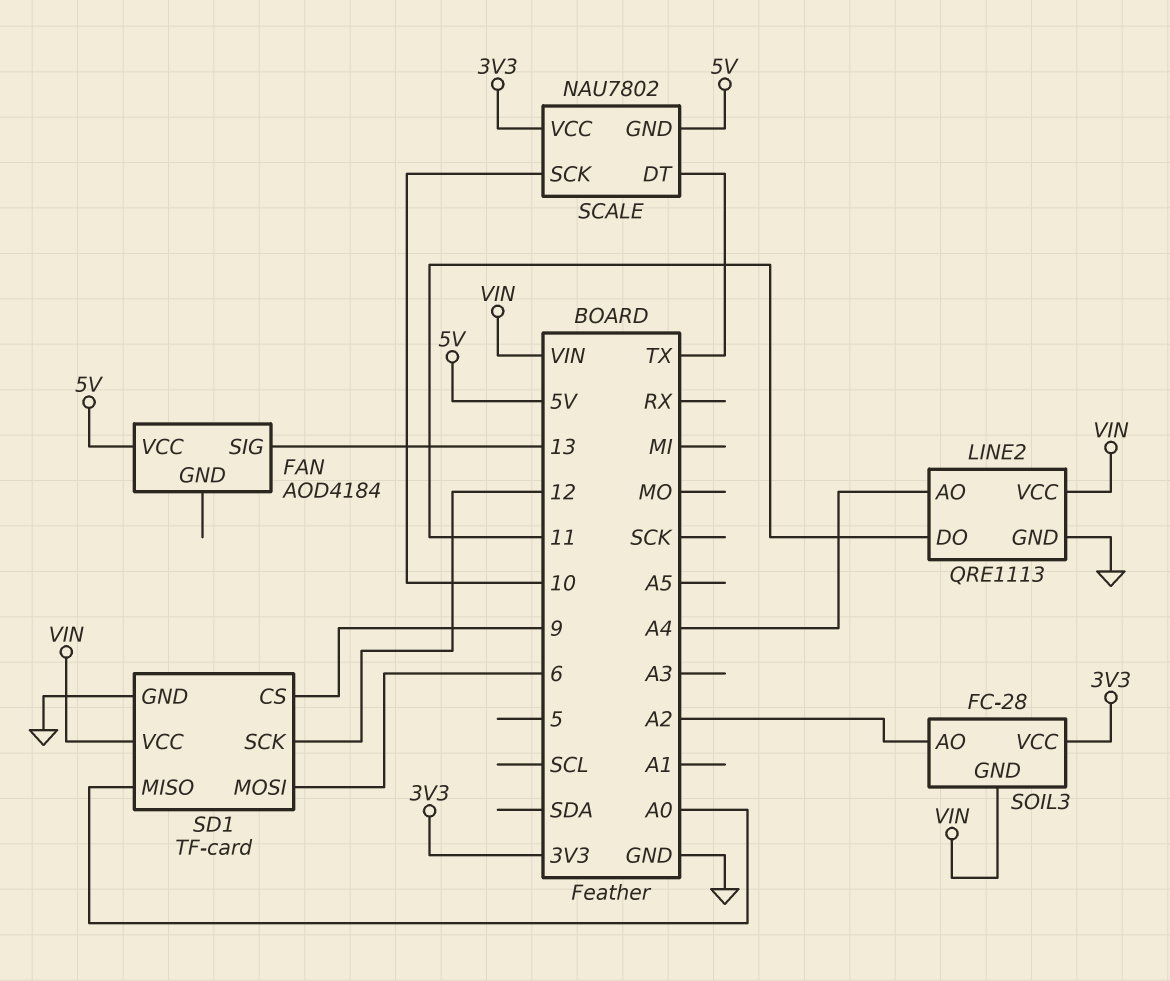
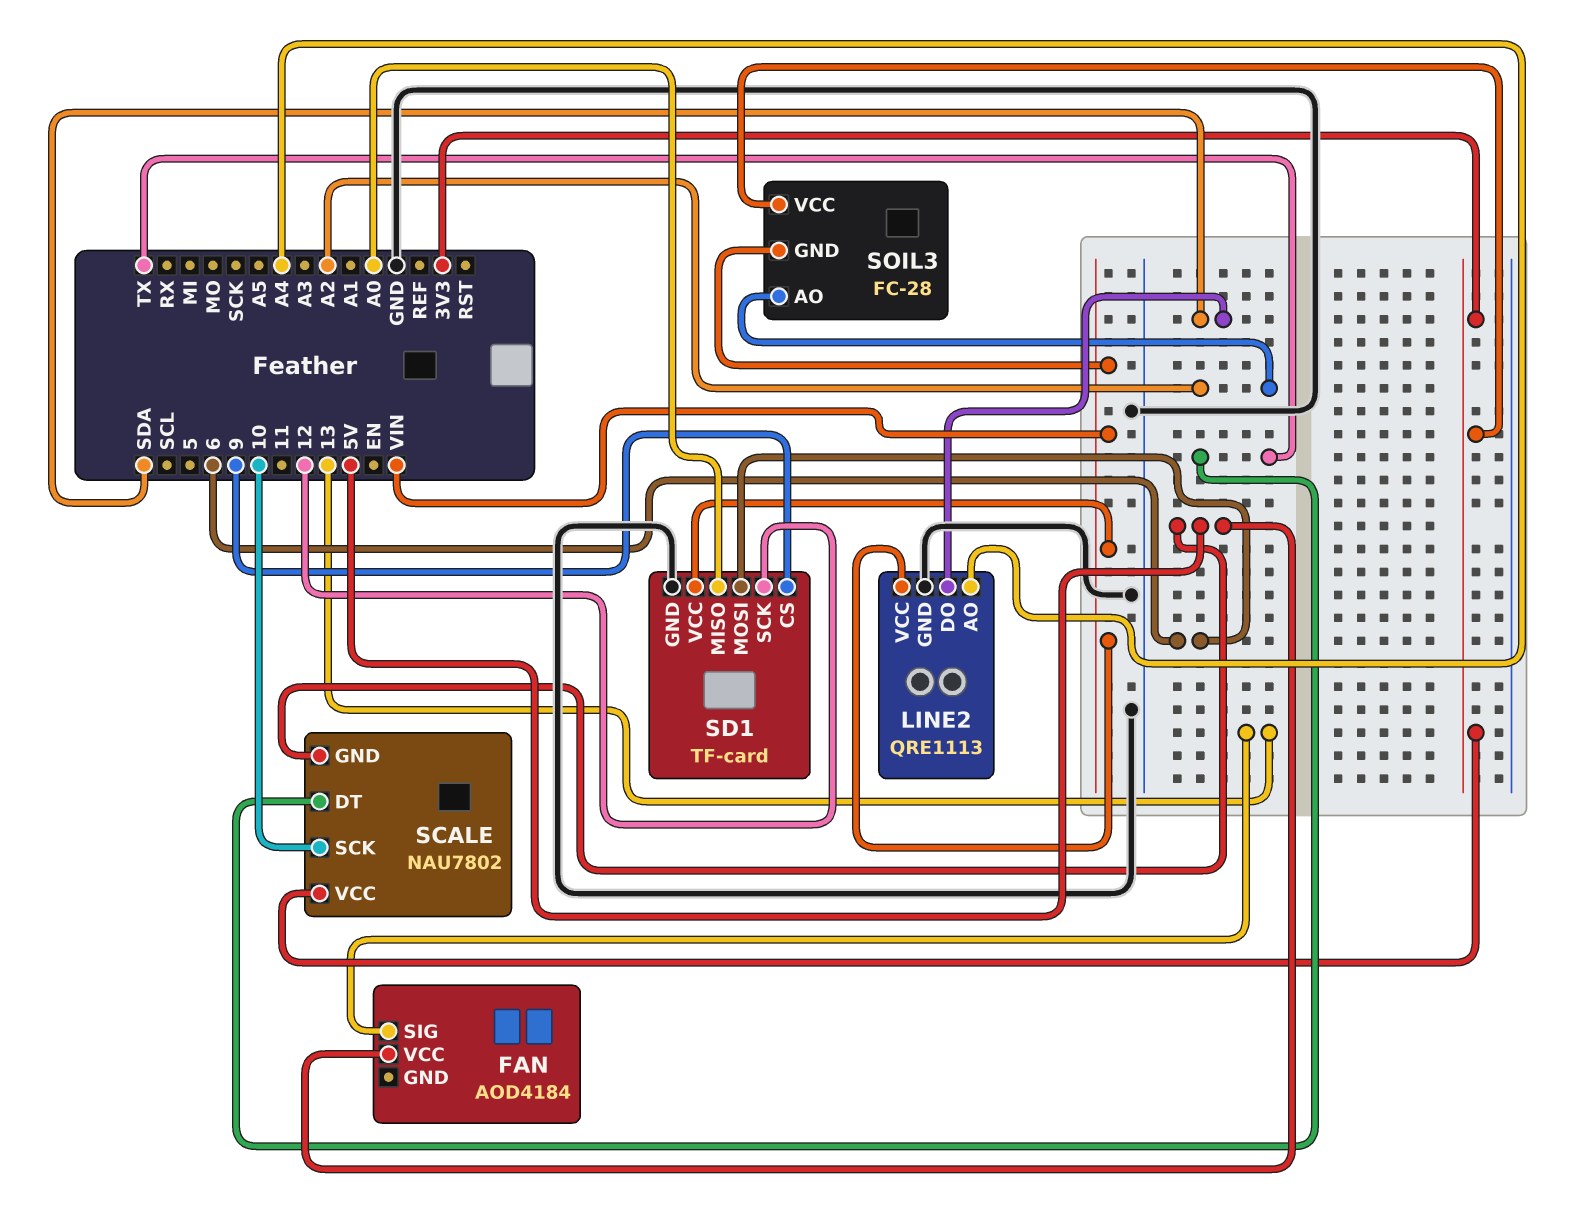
LINE2 pin DO: 11 -> SDA

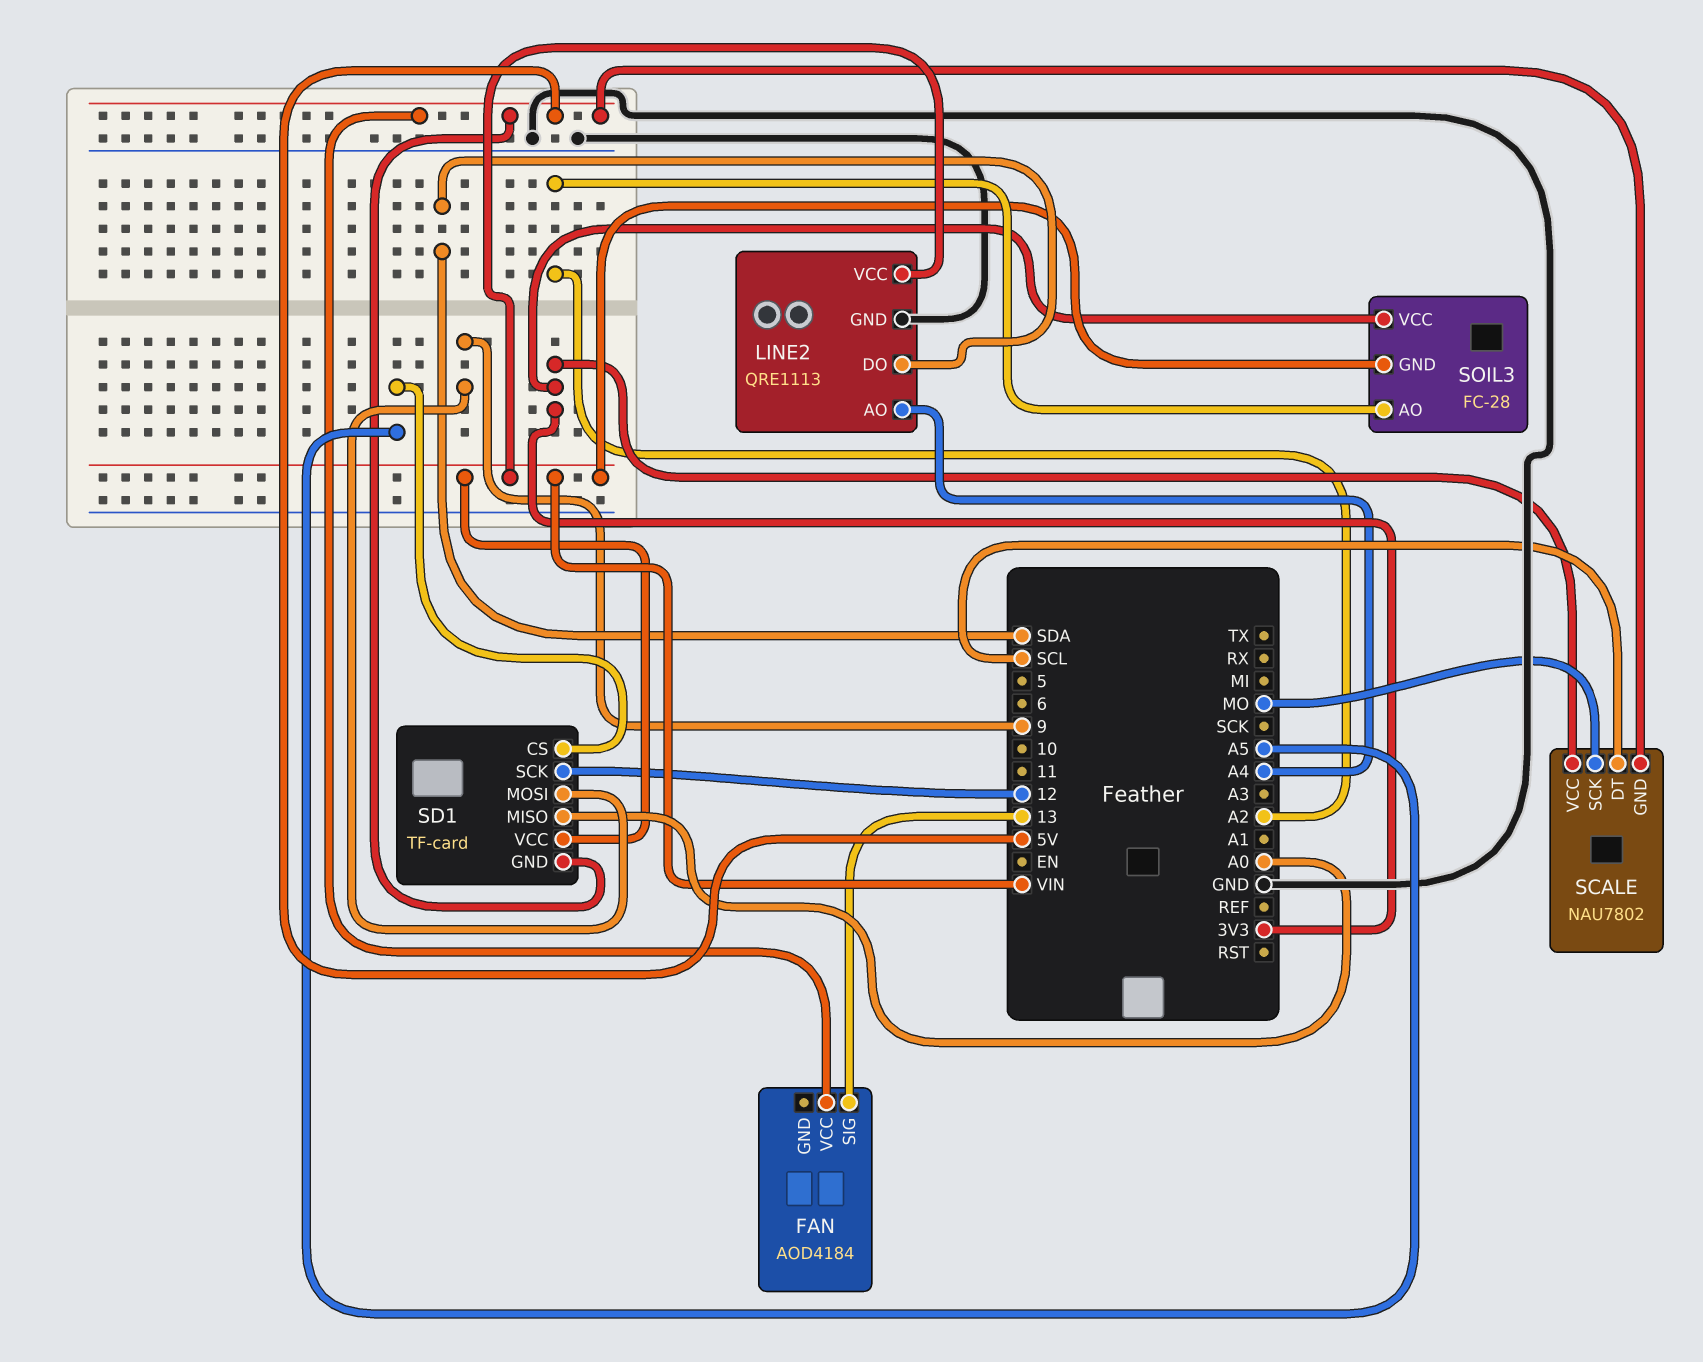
SCALE pin DT: TX -> SCL
SCALE pin SCK: 10 -> MO
SD1 pin CS: 9 -> A5
SD1 pin GND: GND -> 5V
SD1 pin MOSI: 6 -> 9

